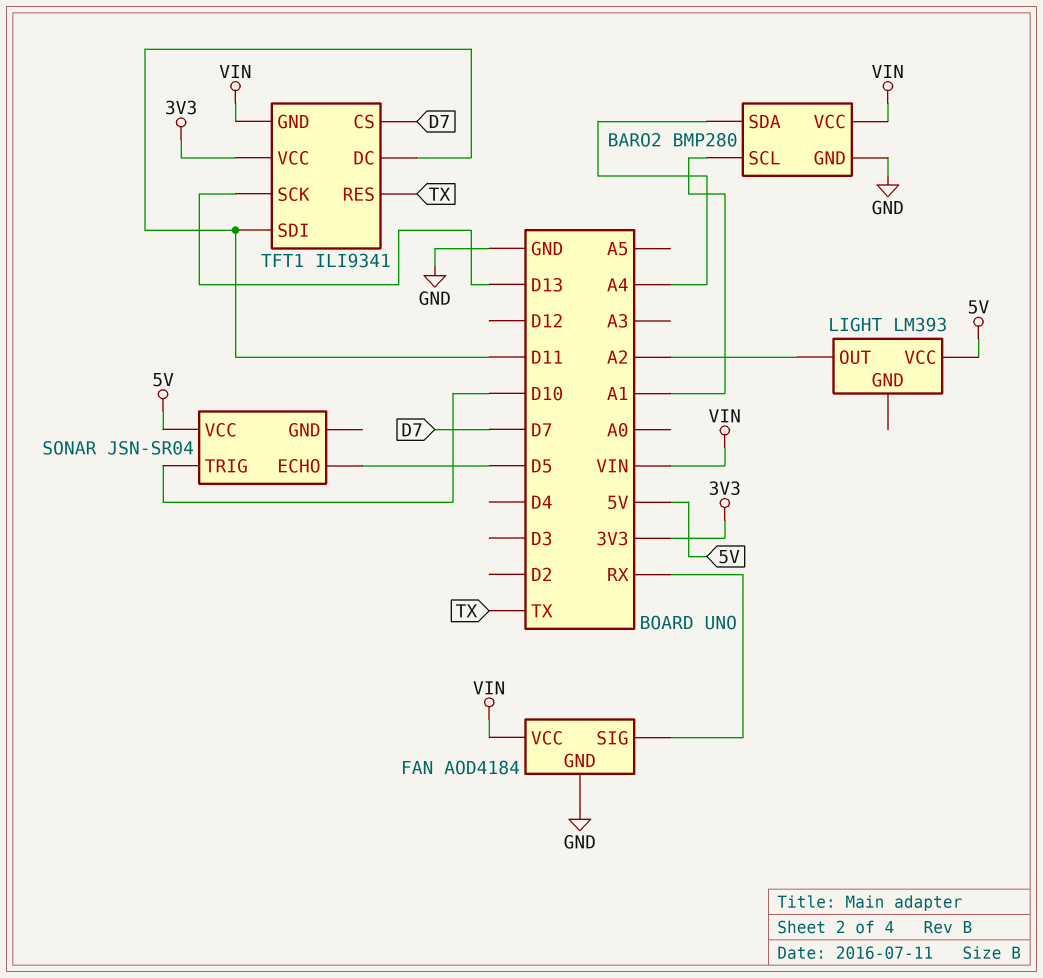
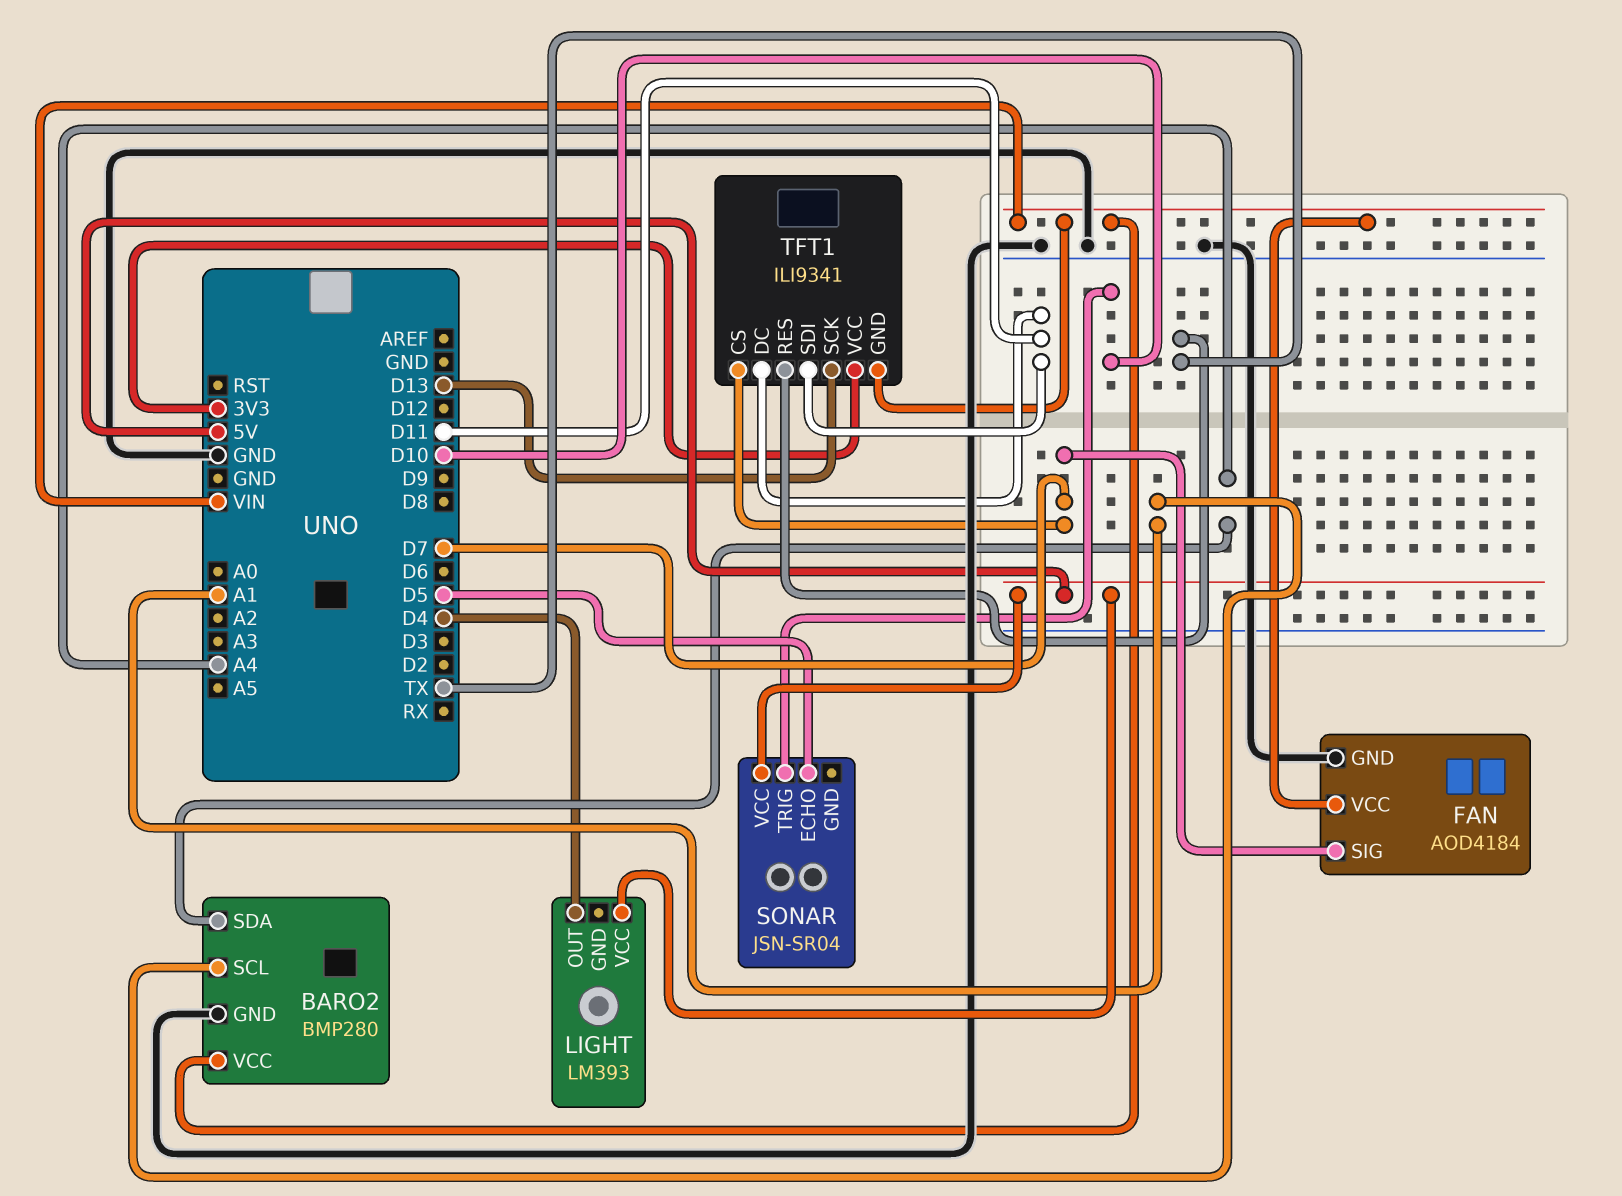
FAN pin SIG: RX -> D7
LIGHT pin OUT: A2 -> D4

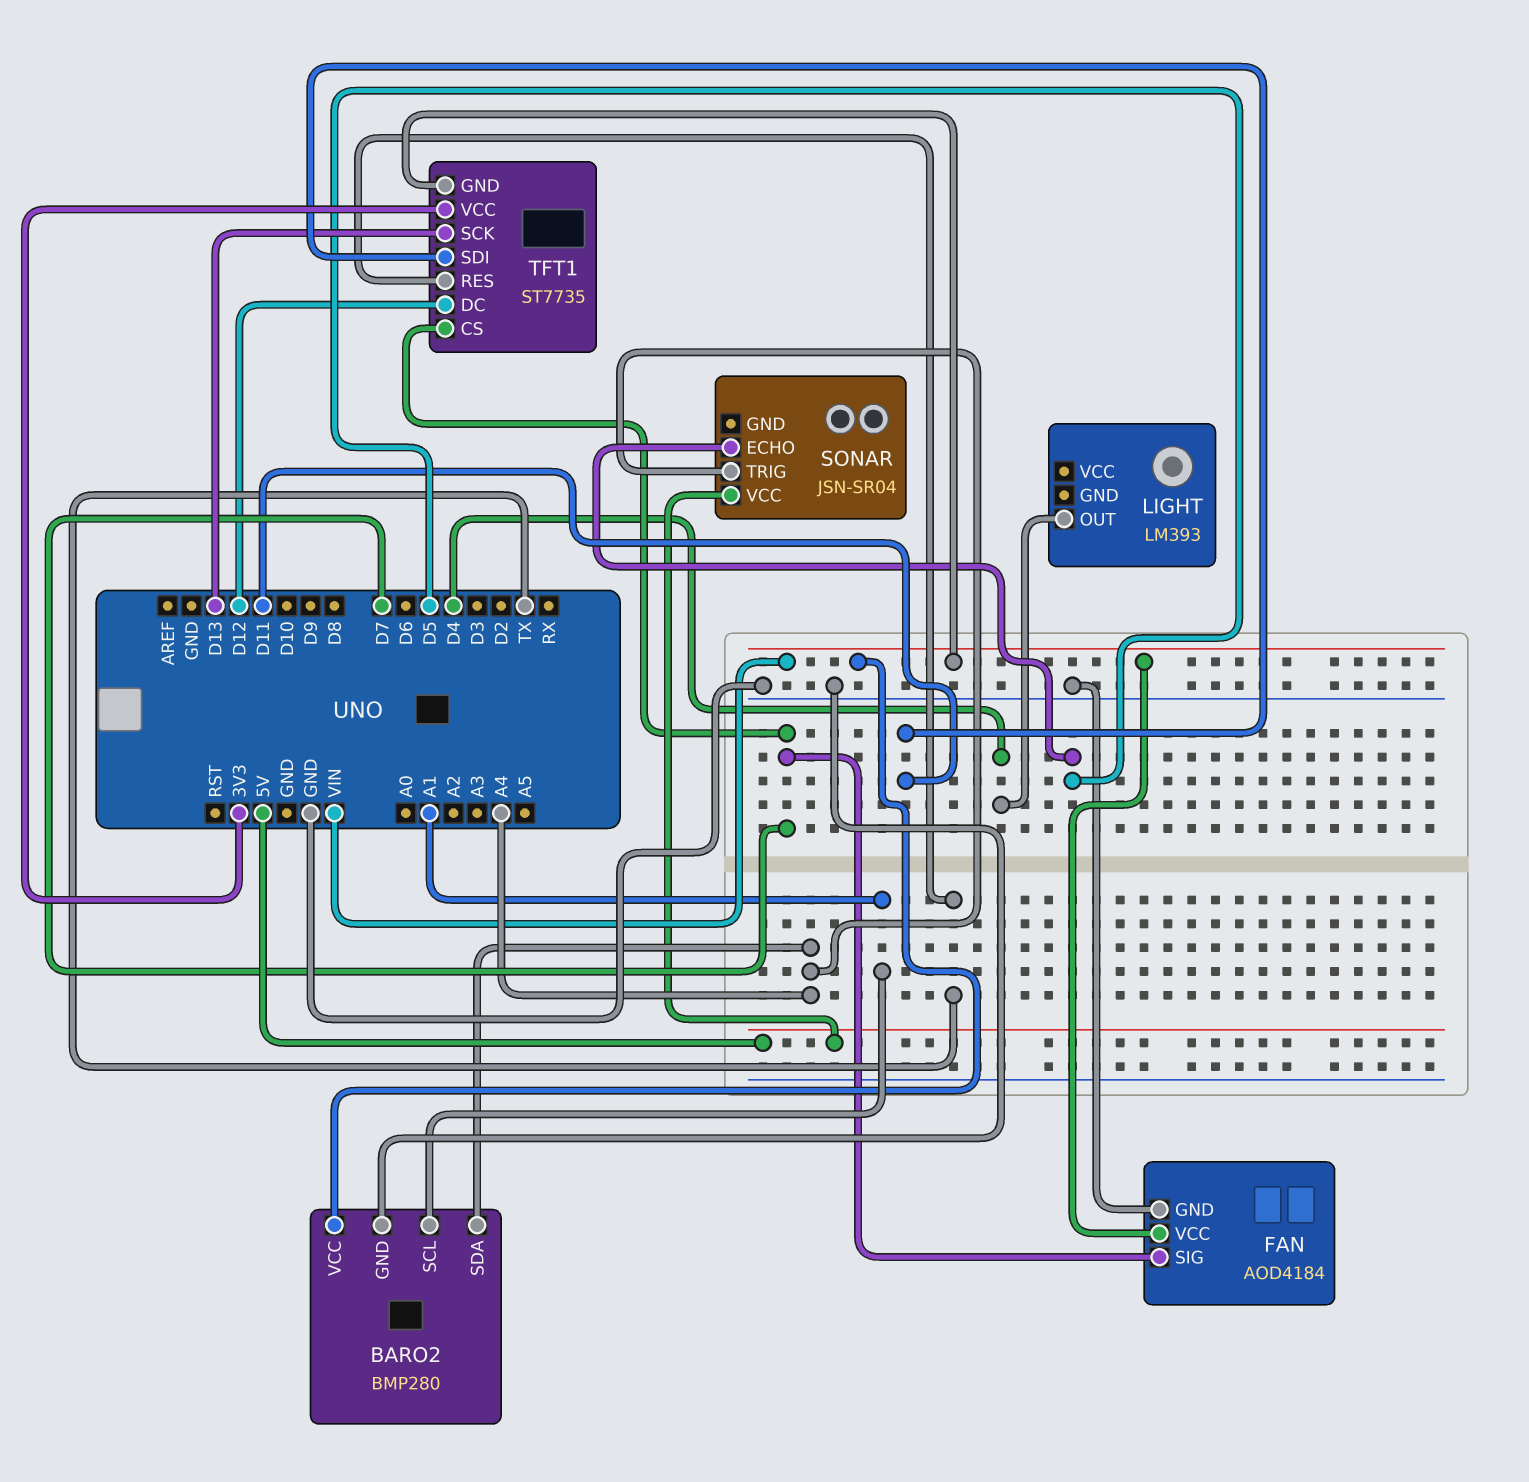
LIGHT pin VCC: 5V -> none
SONAR pin TRIG: D10 -> A4
TFT1: ILI9341 -> ST7735
TFT1 pin DC: D11 -> D12

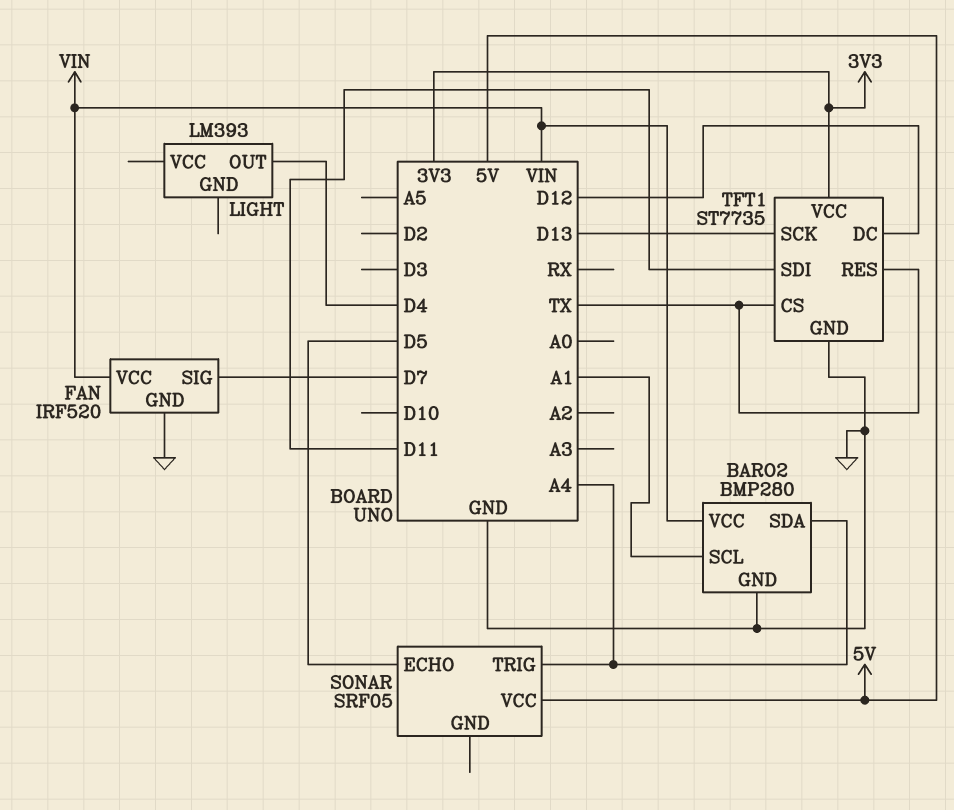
FAN: AOD4184 -> IRF520
SONAR: JSN-SR04 -> SRF05
TFT1 pin CS: D7 -> TX
TFT1 pin GND: VIN -> GND

